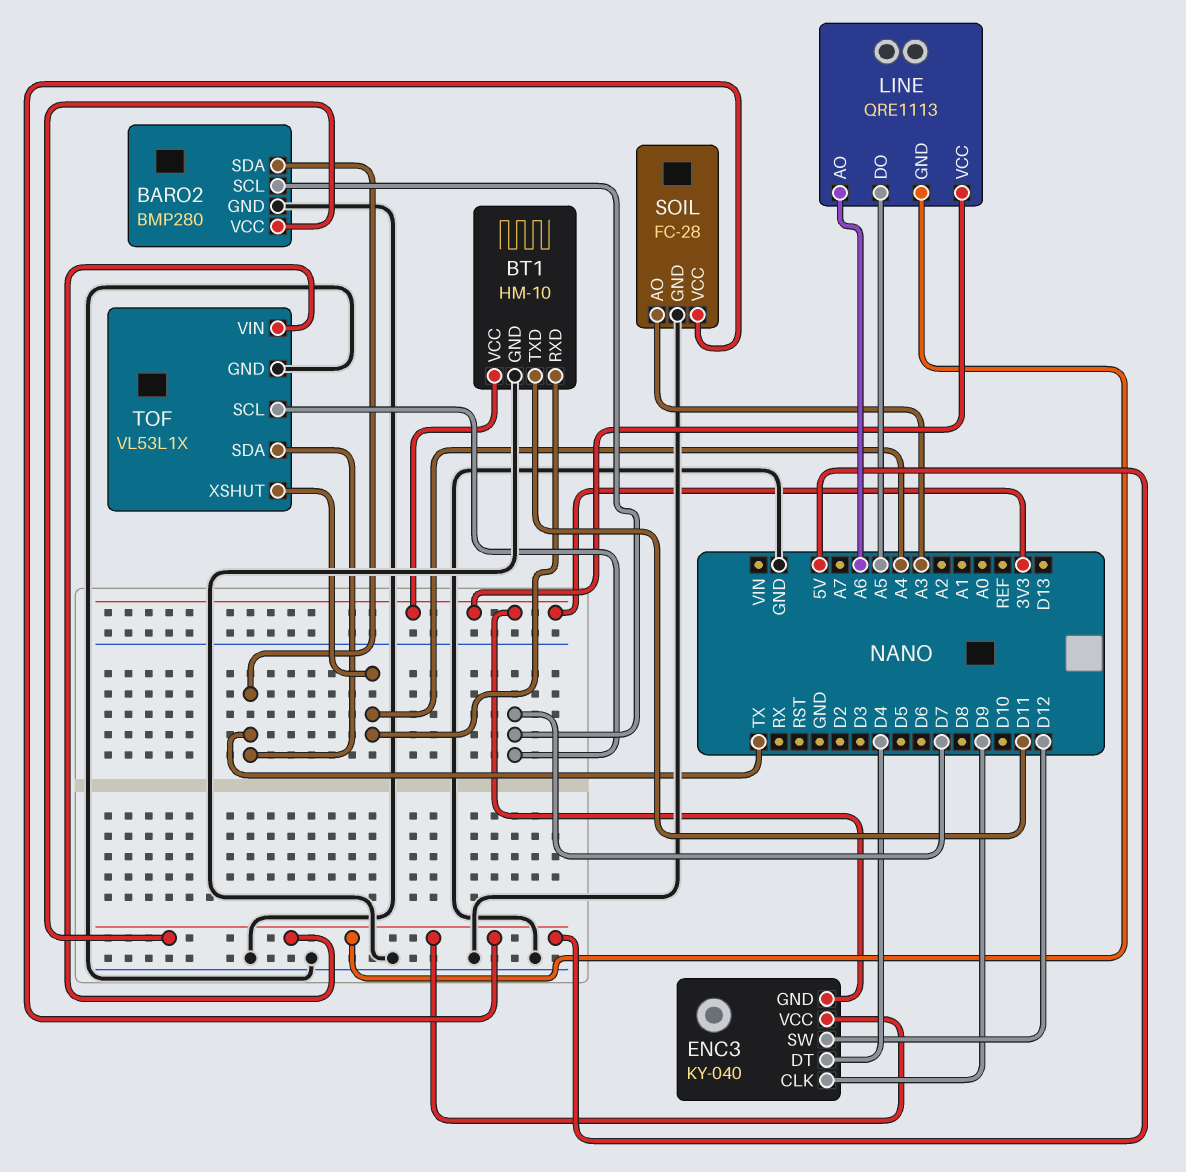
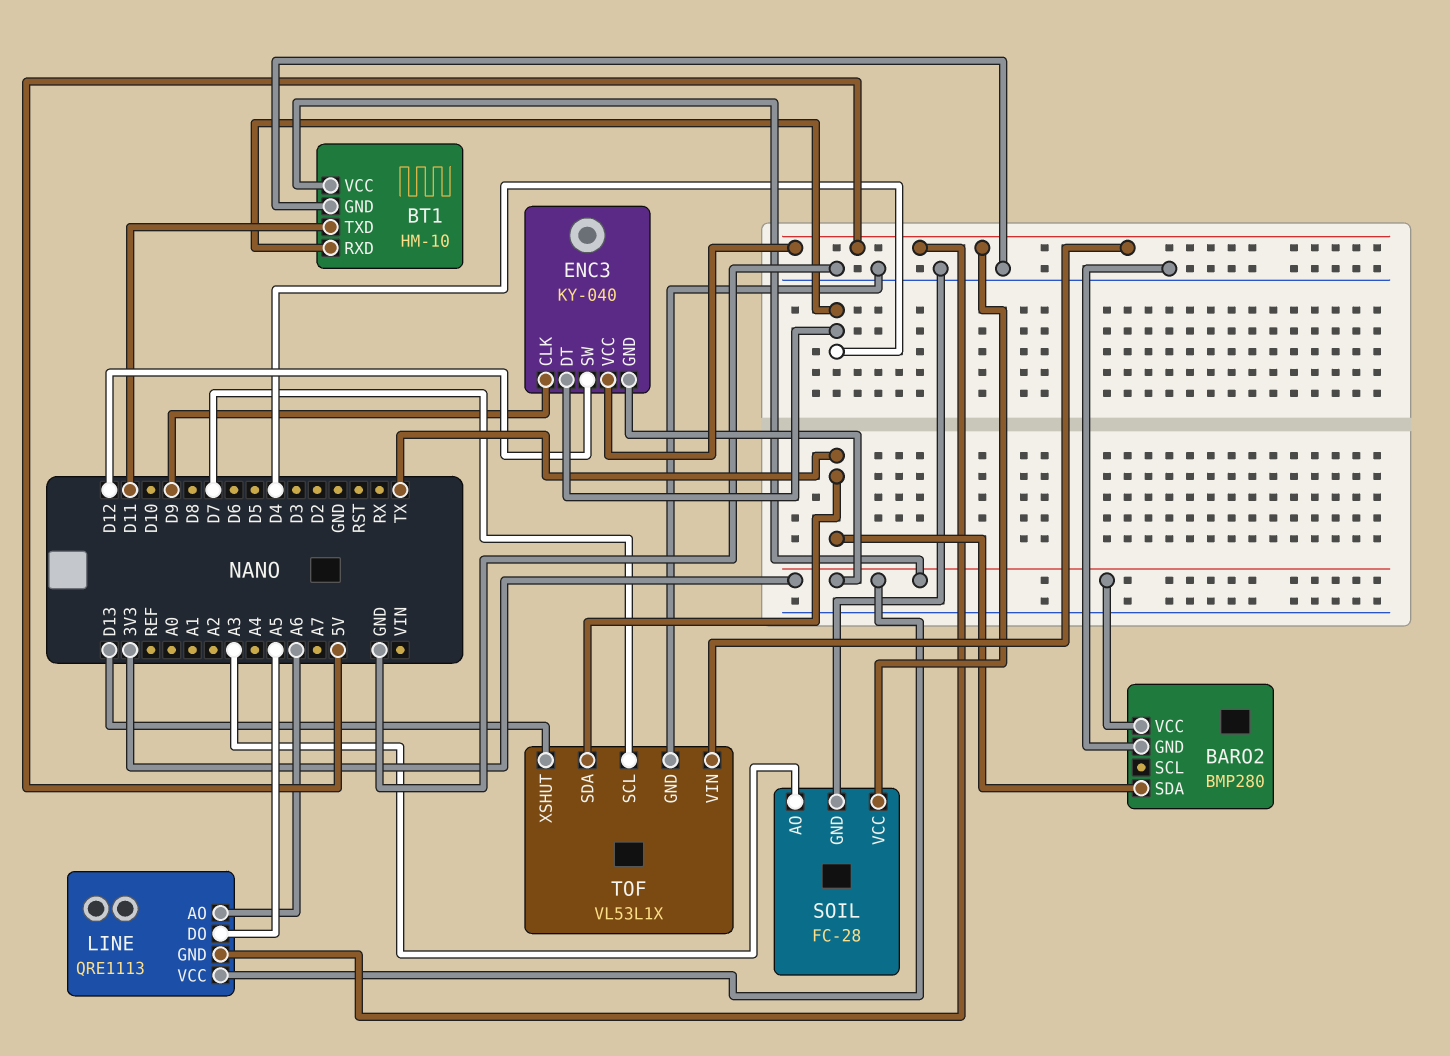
BARO2 pin SCL: D7 -> none
BARO2 pin VCC: 5V -> 3V3
BT1 pin RXD: A4 -> D4
TOF pin XSHUT: A4 -> D13

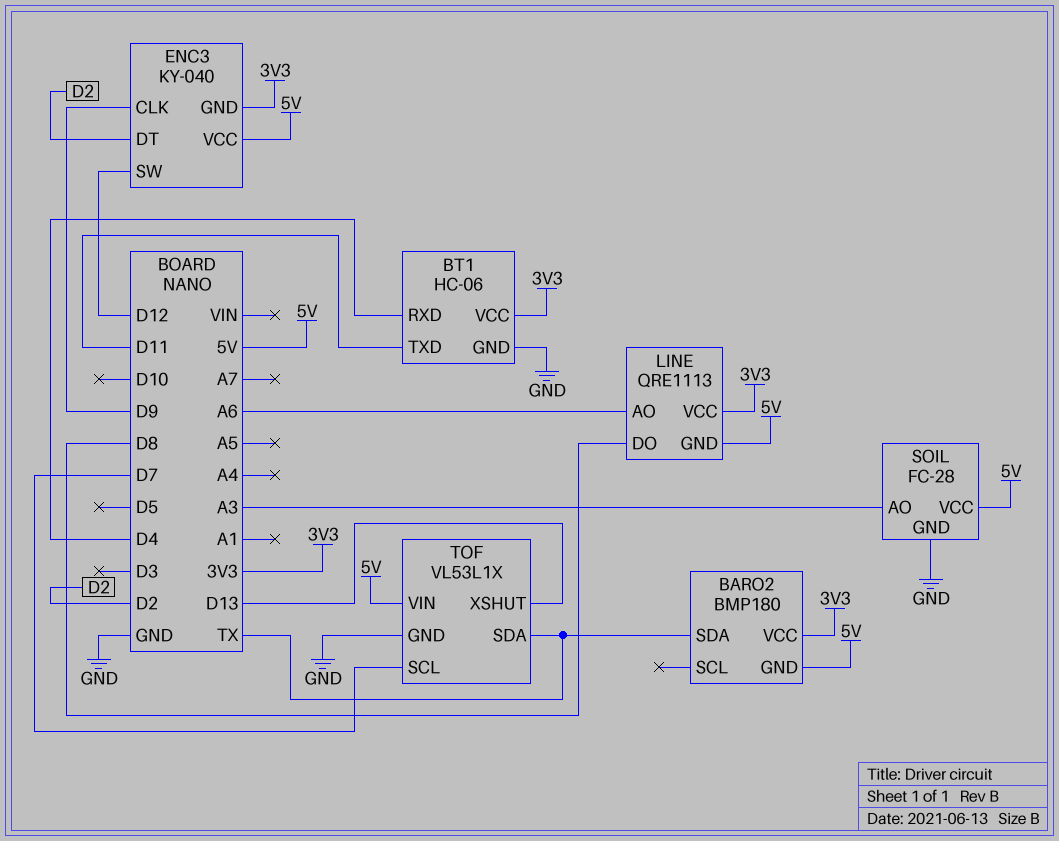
BARO2: BMP280 -> BMP180
BARO2 pin GND: GND -> 5V
BT1: HM-10 -> HC-06
ENC3 pin DT: D4 -> D2
LINE pin DO: A5 -> D8

